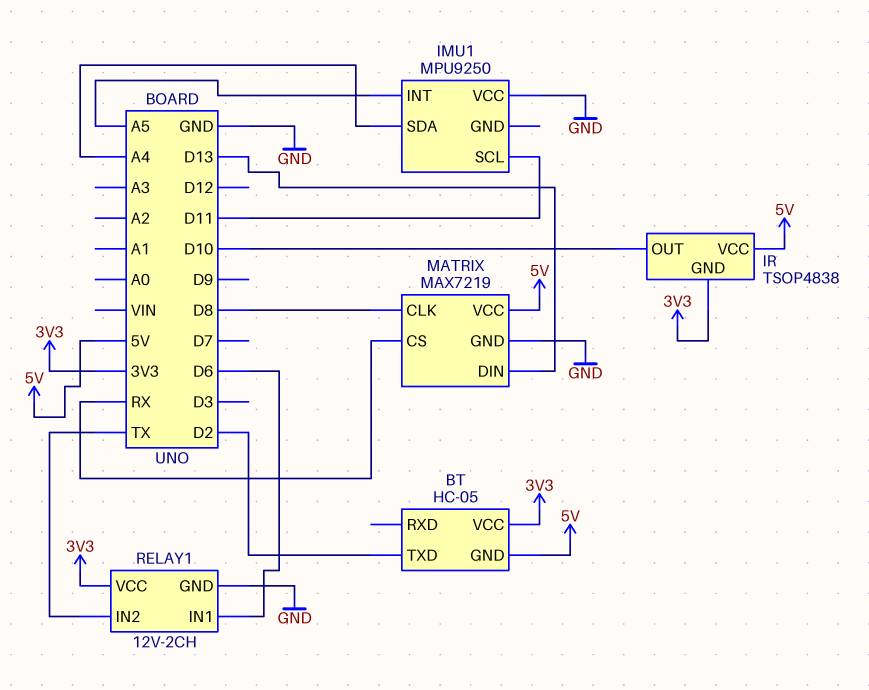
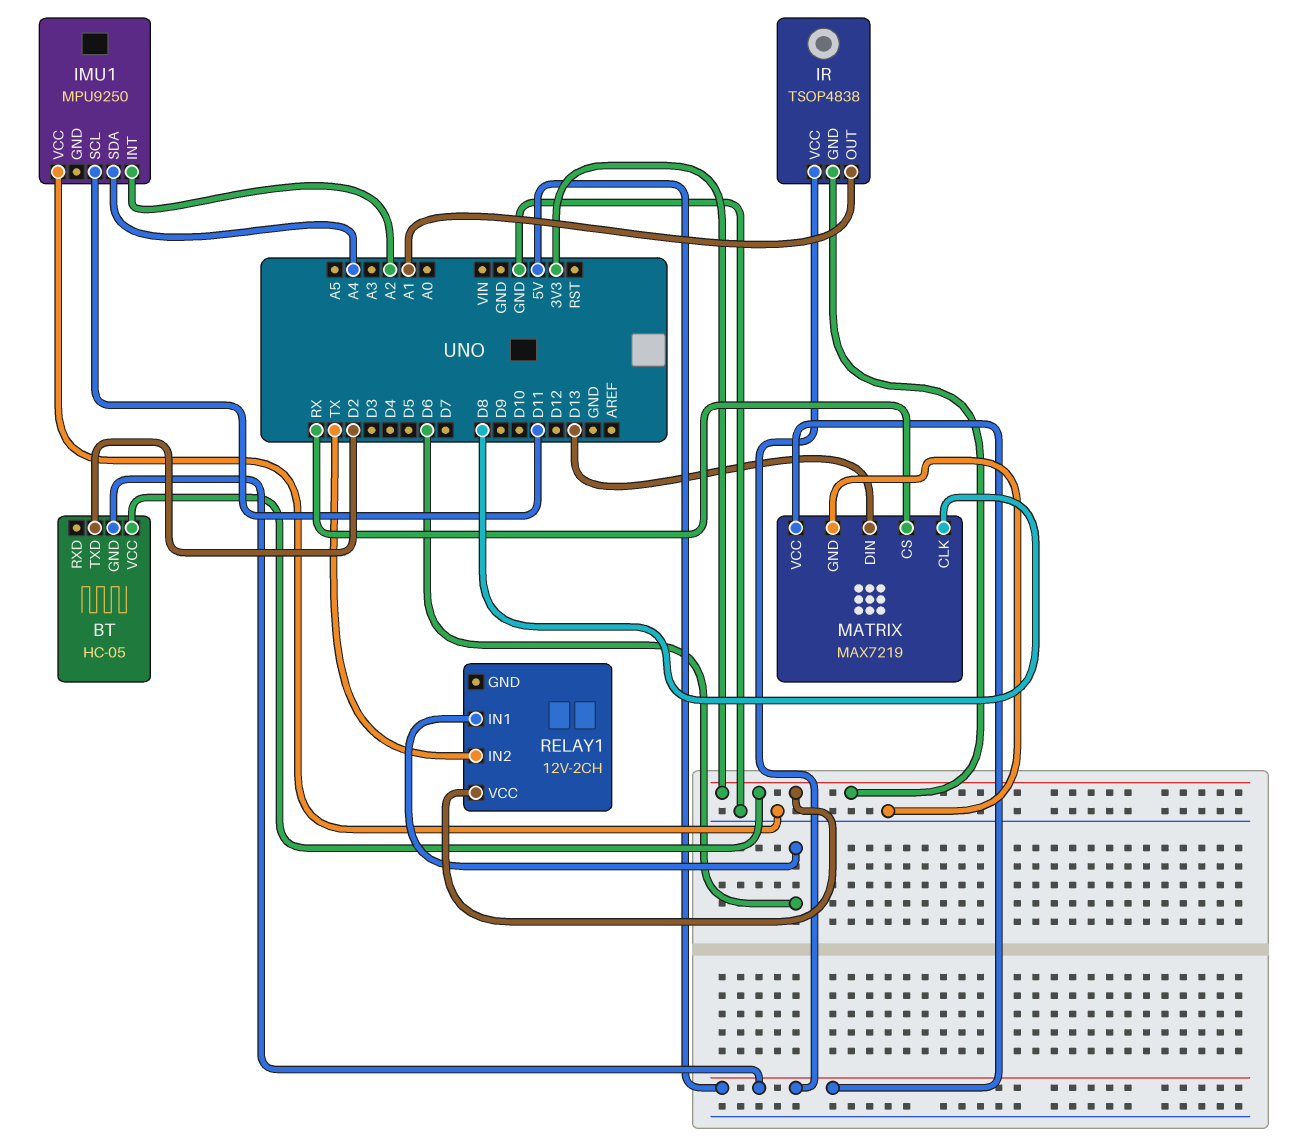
IMU1 pin INT: A5 -> A2
IR pin OUT: D10 -> A1
RELAY1 pin GND: GND -> none

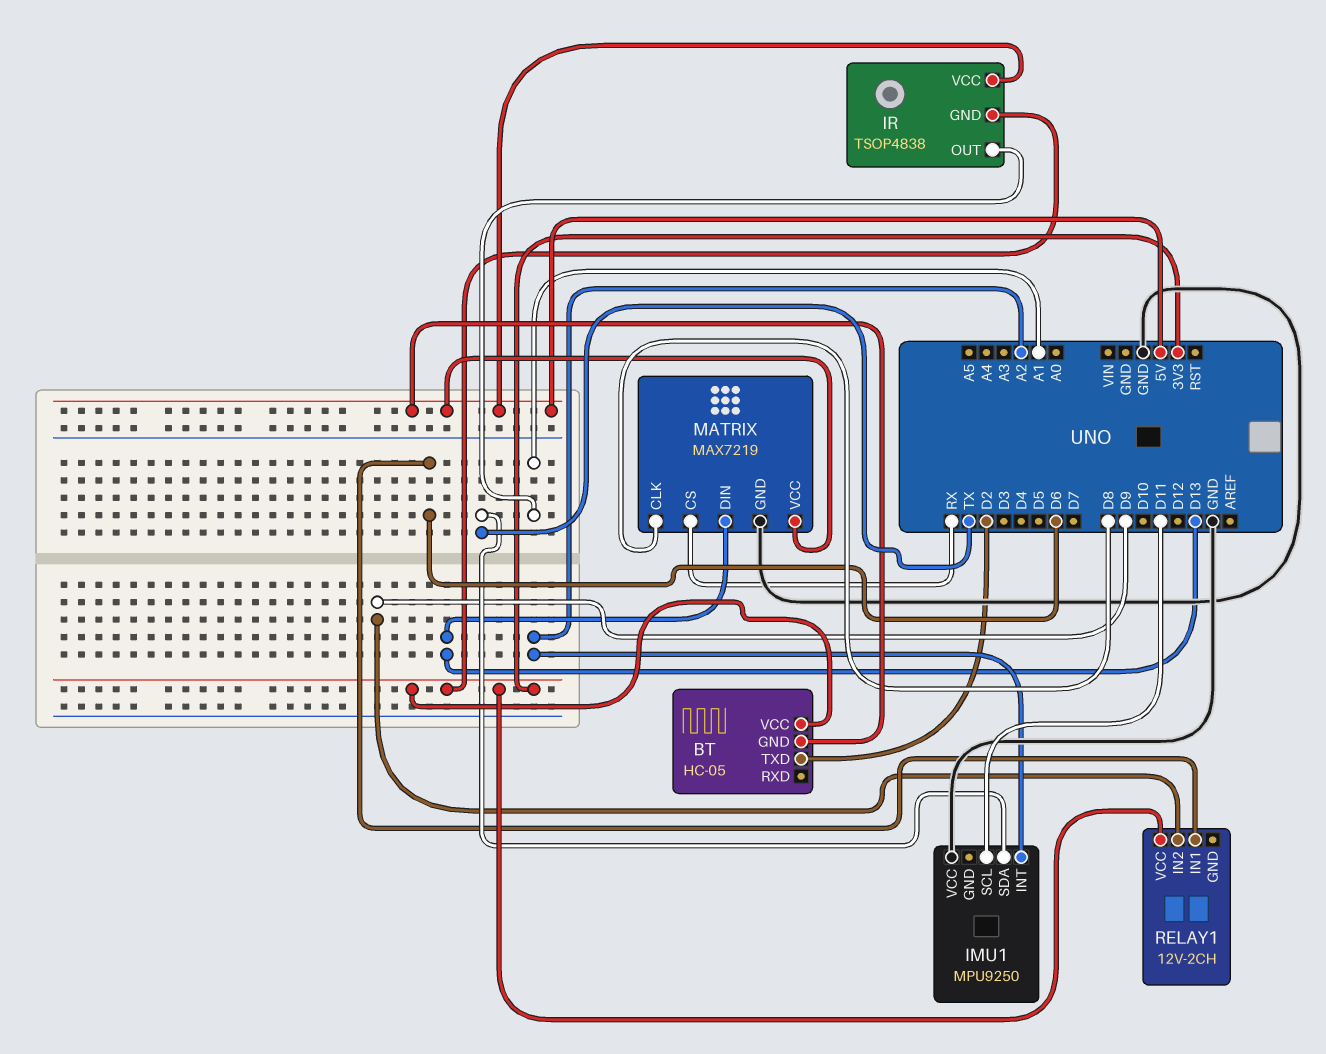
IMU1 pin SDA: A4 -> TX
RELAY1 pin IN2: TX -> D9

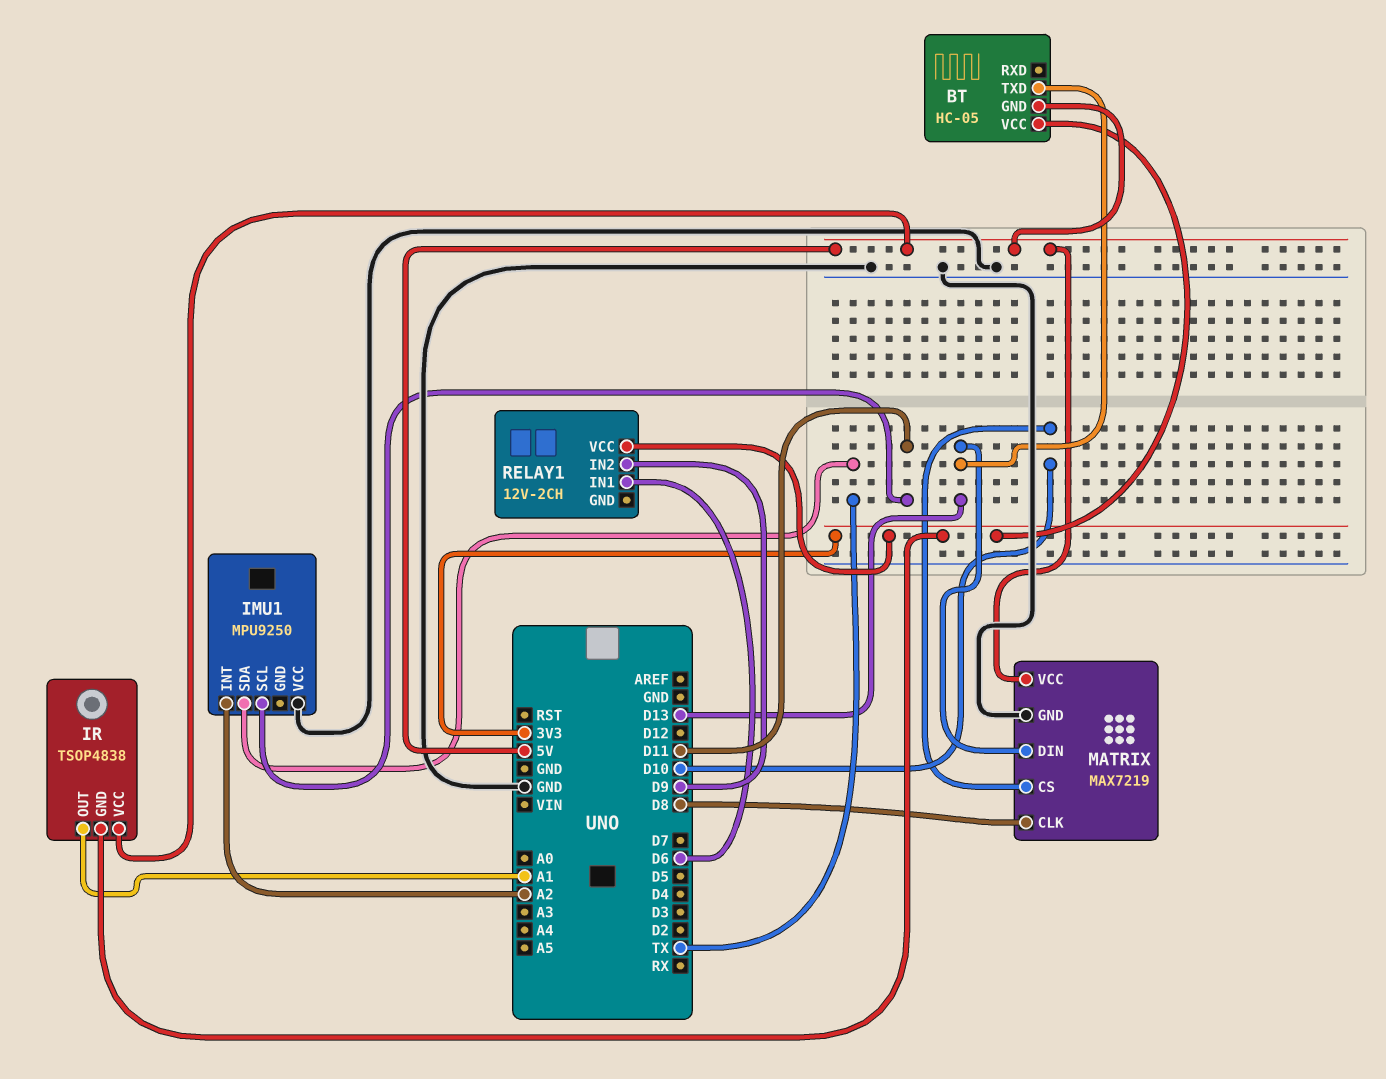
BT pin TXD: D2 -> D13
MATRIX pin CS: RX -> D10

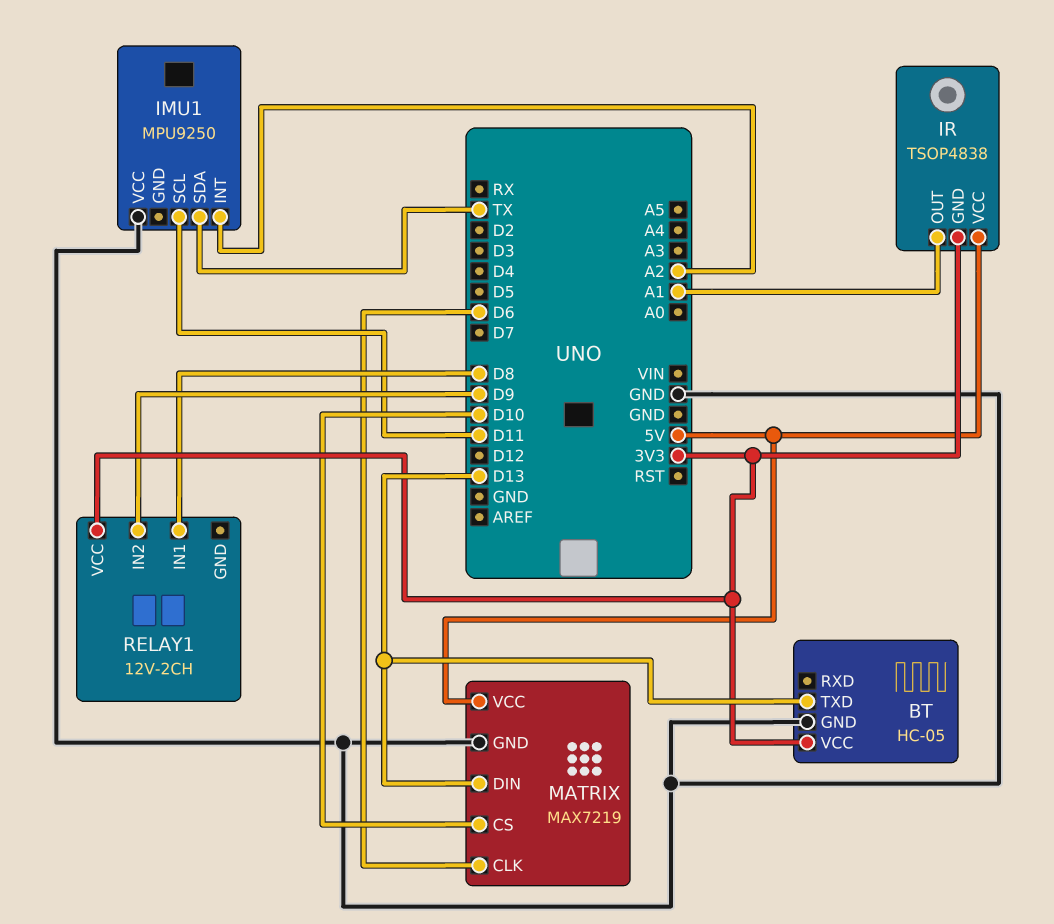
BT pin GND: 5V -> GND
MATRIX pin CLK: D8 -> D6
RELAY1 pin IN1: D6 -> D8

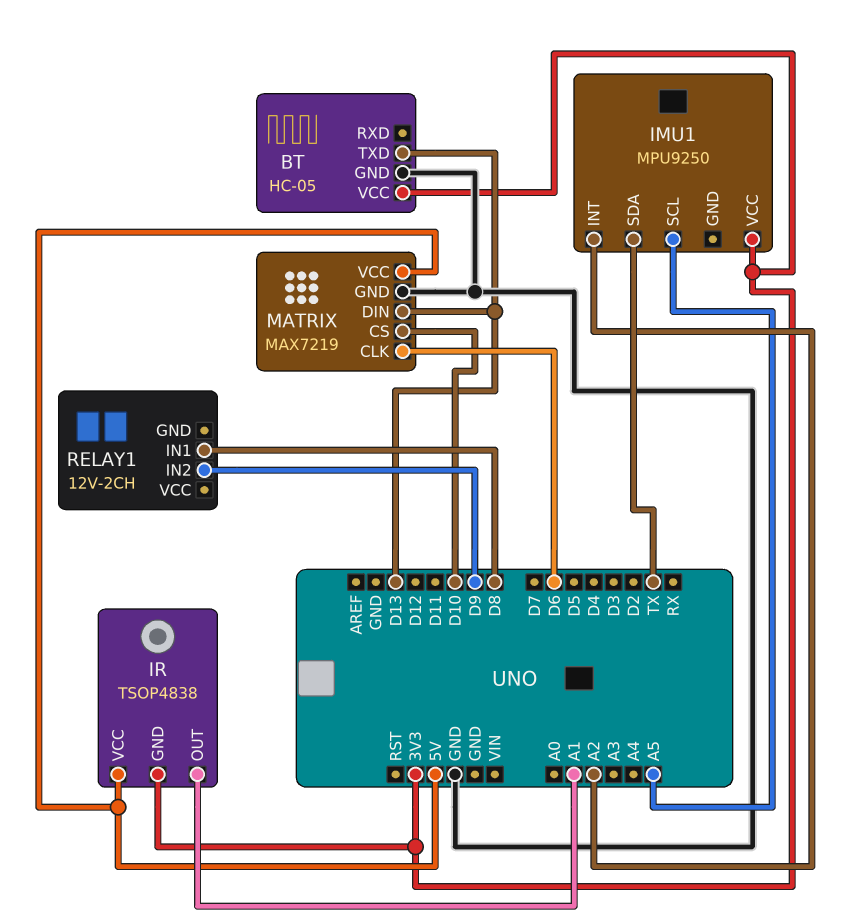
IMU1 pin SCL: D11 -> A5
IMU1 pin VCC: GND -> 3V3
RELAY1 pin VCC: 3V3 -> none

